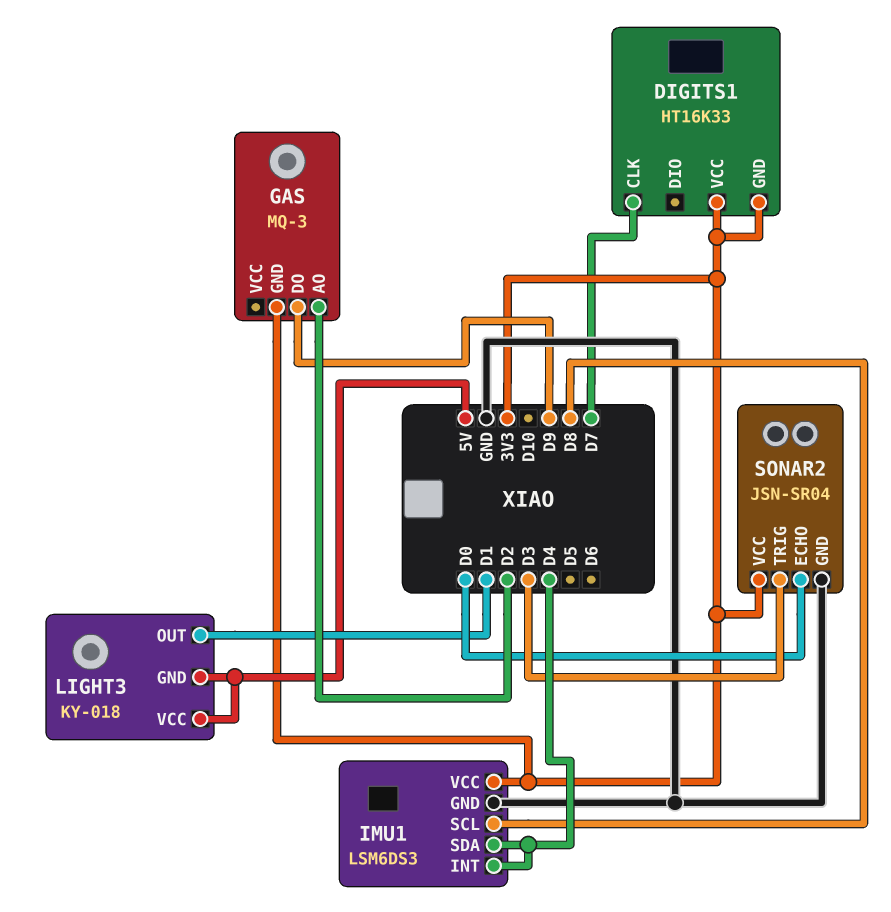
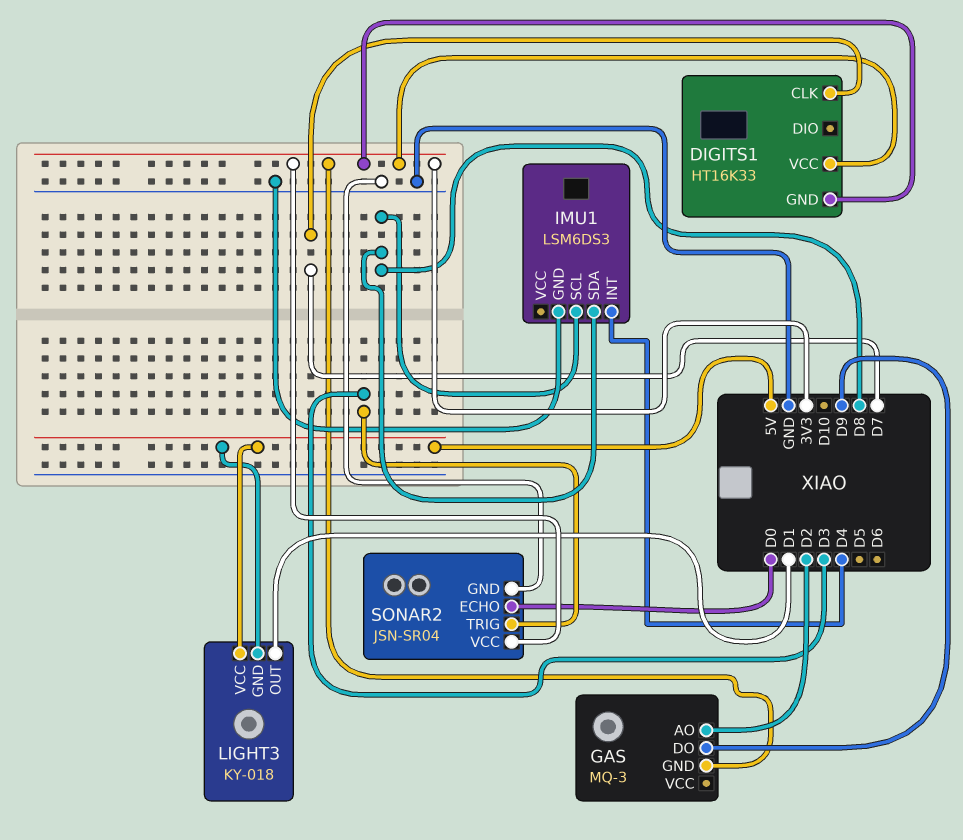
IMU1 pin SDA: D4 -> D8
IMU1 pin VCC: 3V3 -> none

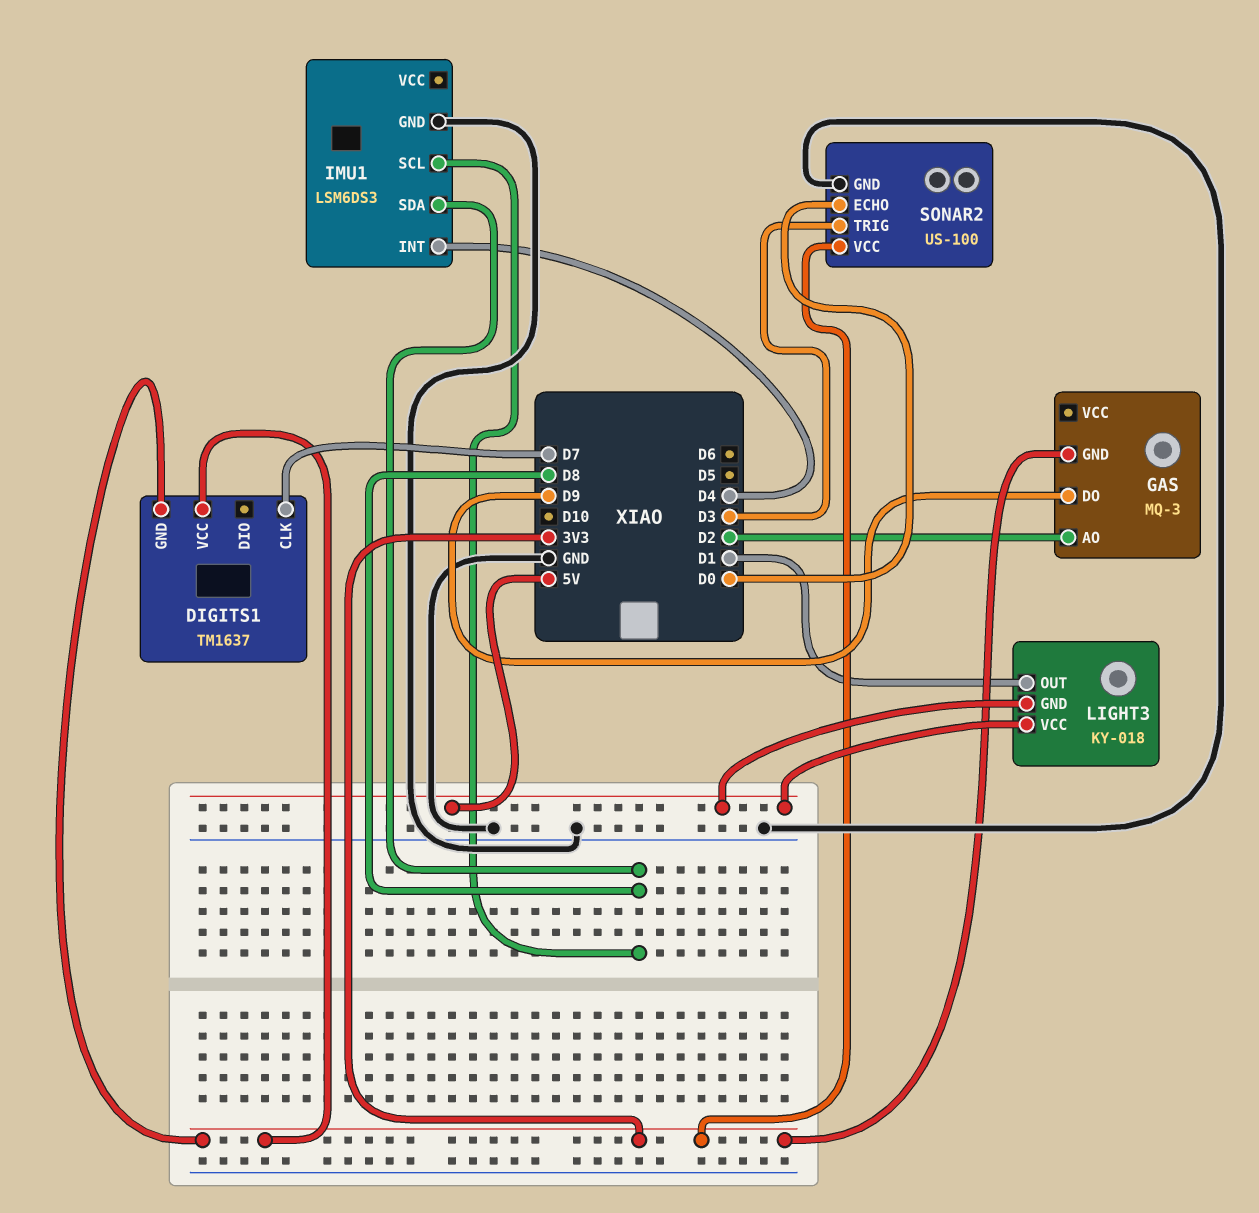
DIGITS1: HT16K33 -> TM1637
SONAR2: JSN-SR04 -> US-100

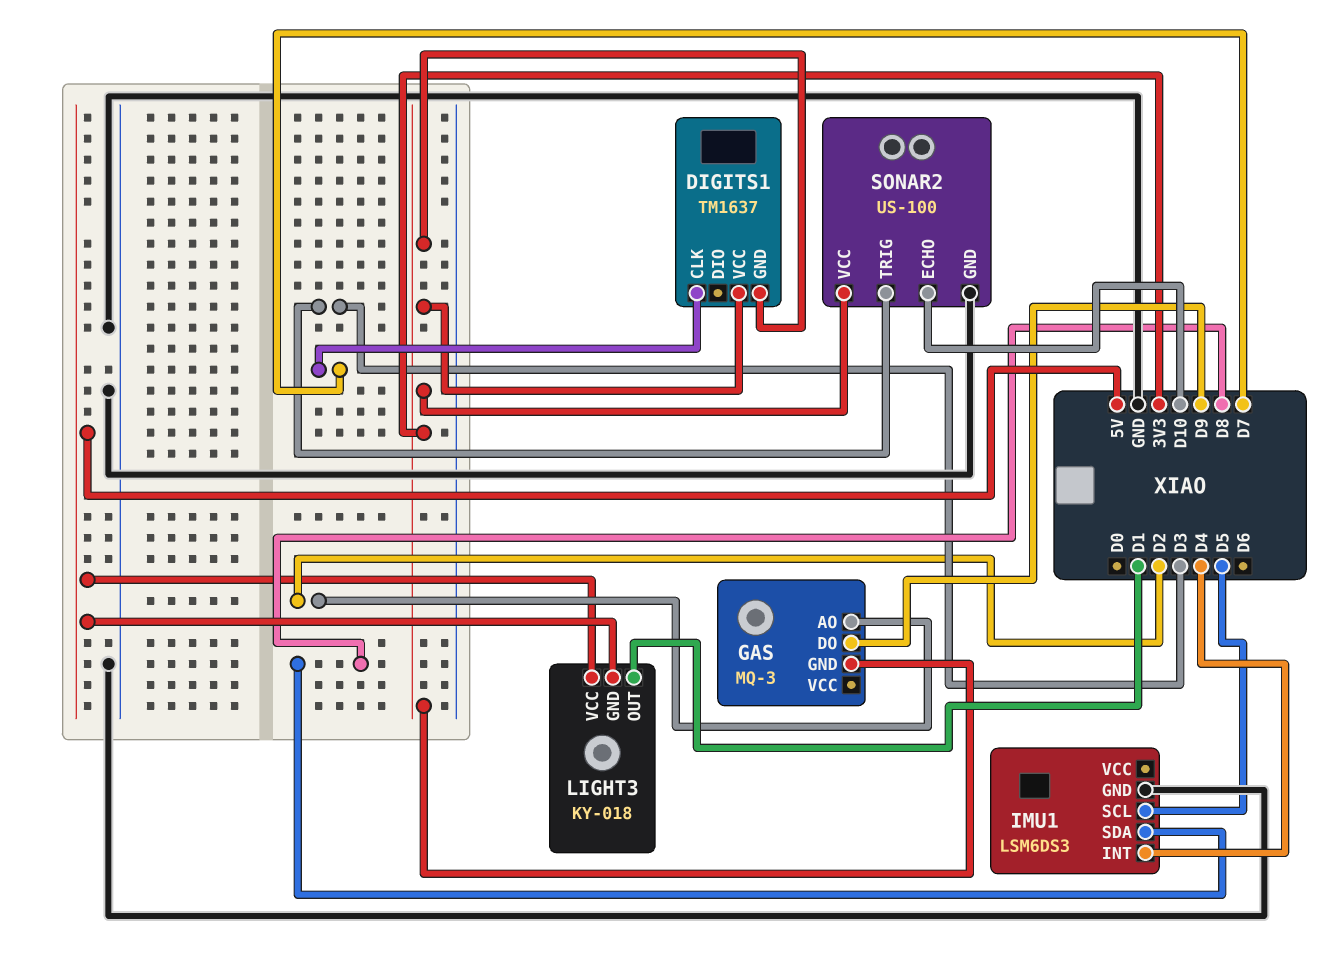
IMU1 pin SCL: D8 -> D5
SONAR2 pin ECHO: D0 -> D10

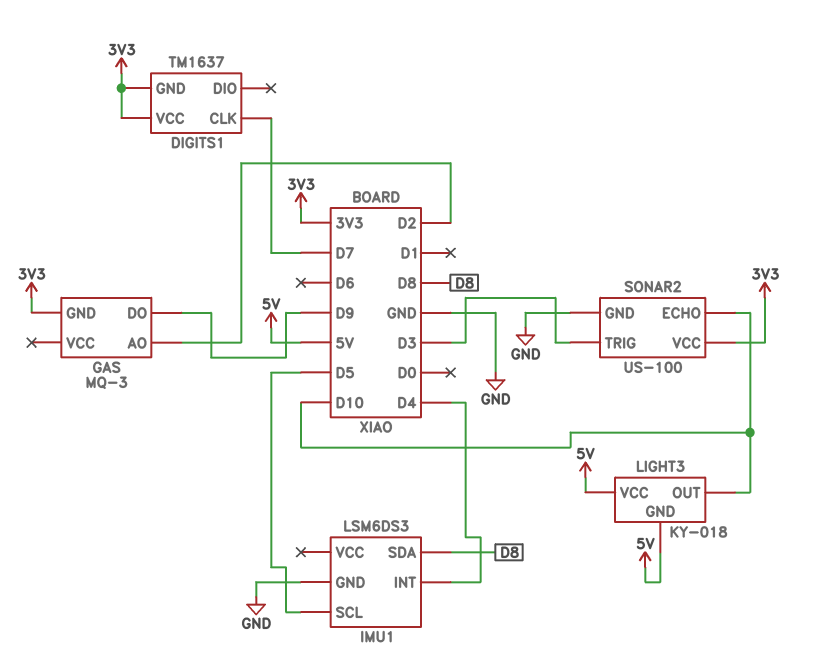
LIGHT3 pin OUT: D1 -> D10

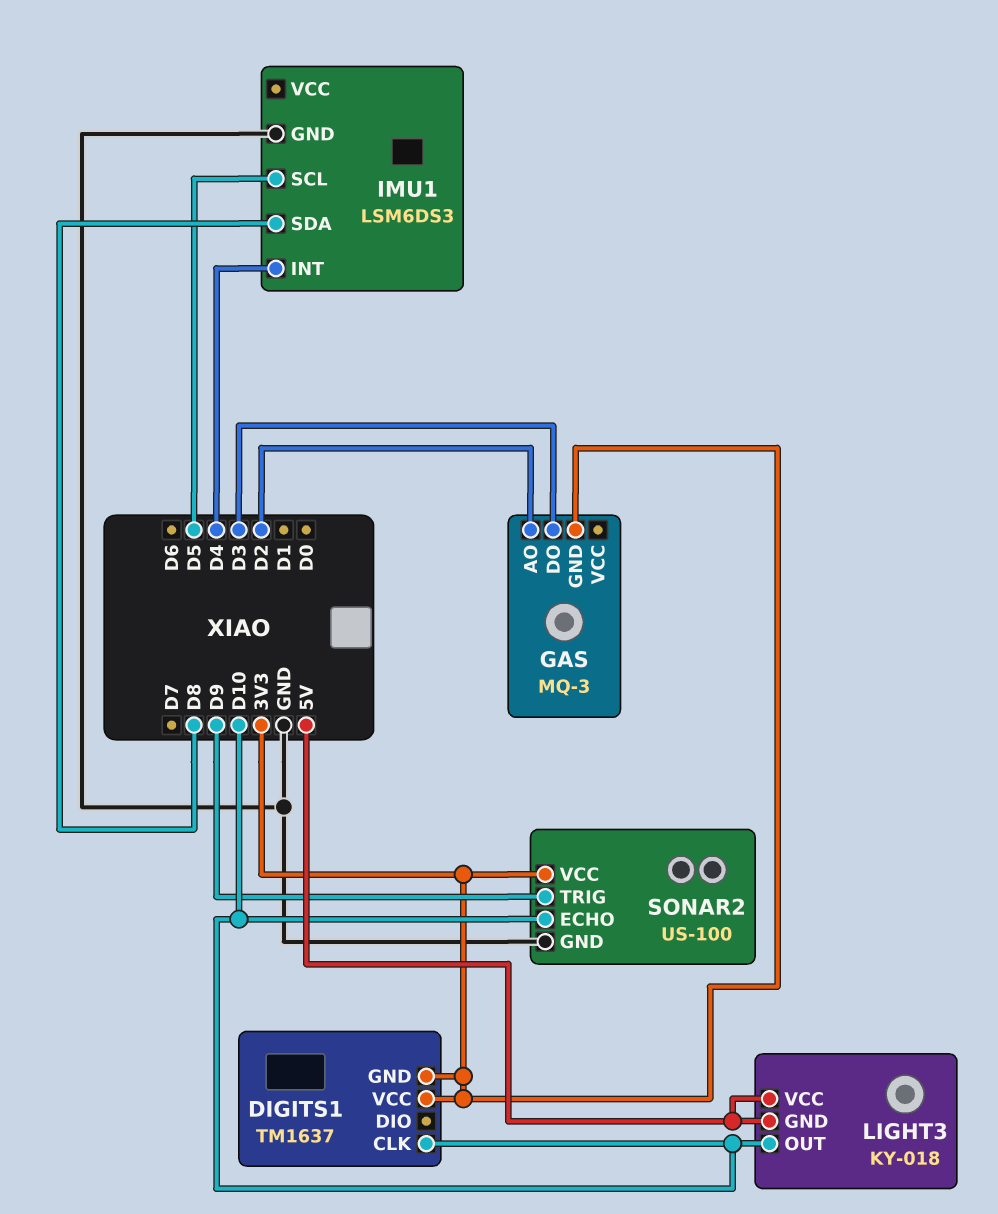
DIGITS1 pin CLK: D7 -> D10
GAS pin DO: D9 -> D3
SONAR2 pin TRIG: D3 -> D9

